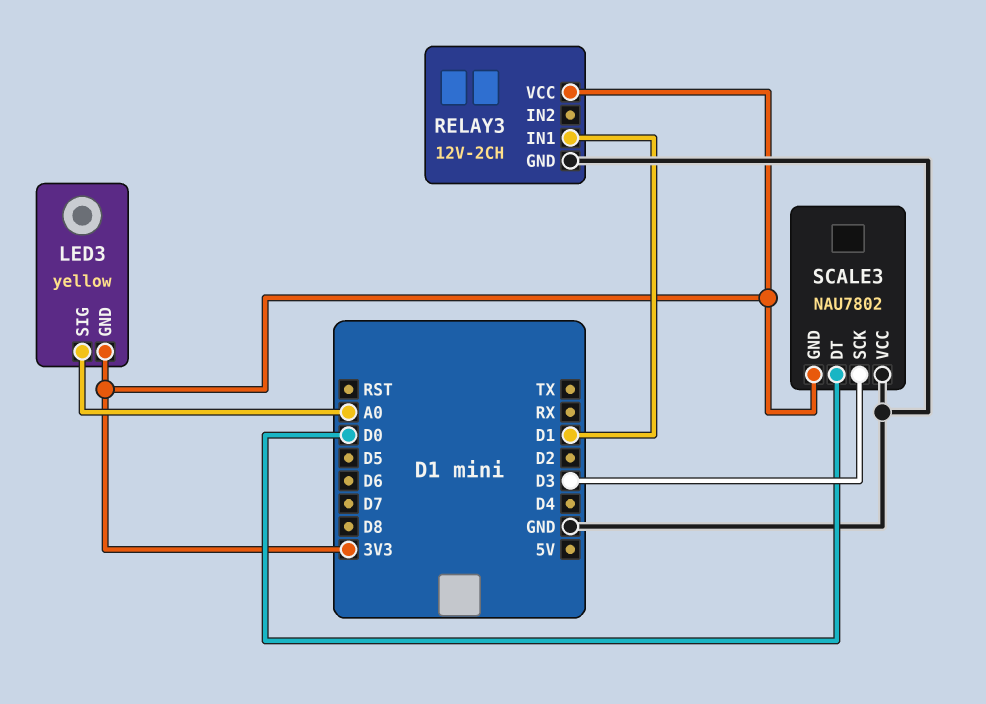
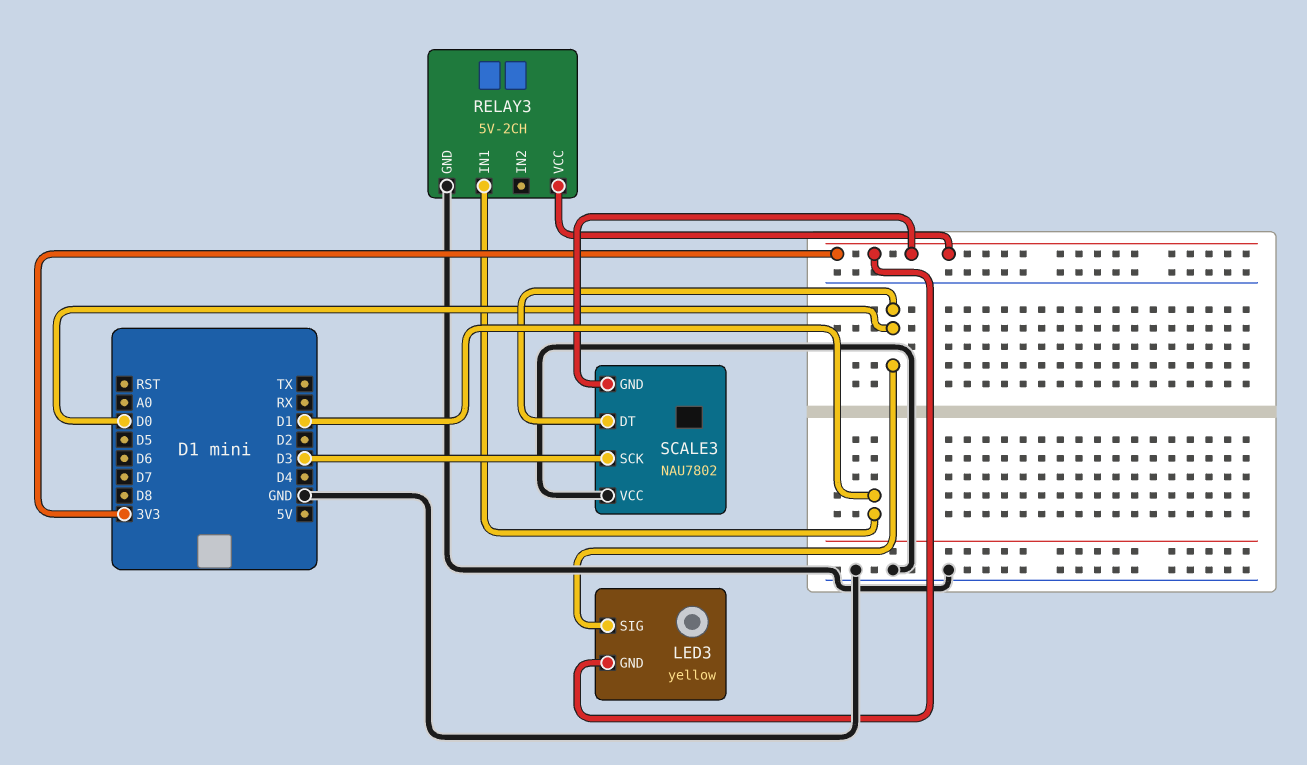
LED3 pin SIG: A0 -> D0
RELAY3: 12V-2CH -> 5V-2CH

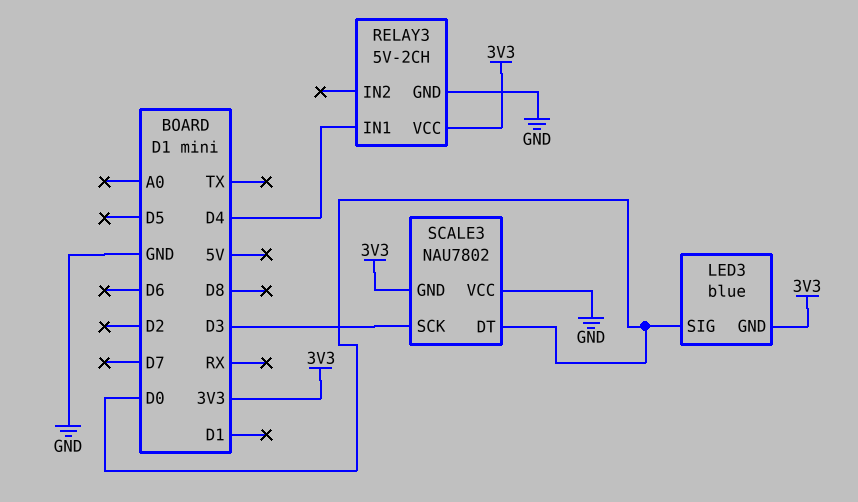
LED3: yellow -> blue
RELAY3 pin IN1: D1 -> D4

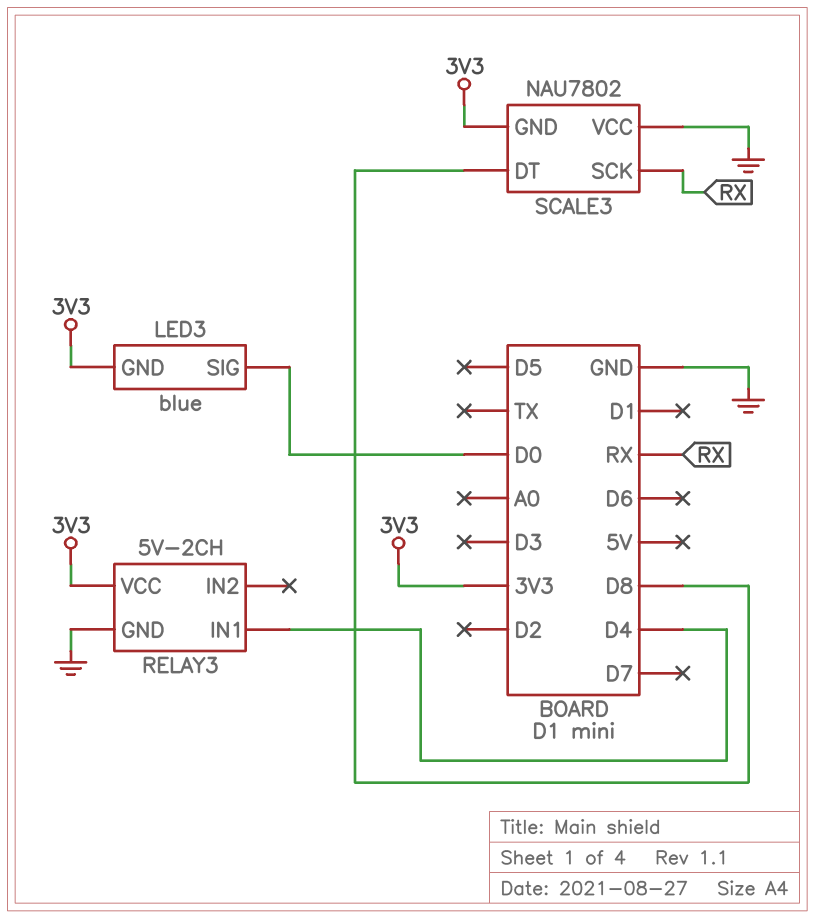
SCALE3 pin DT: D0 -> D8
SCALE3 pin SCK: D3 -> RX

